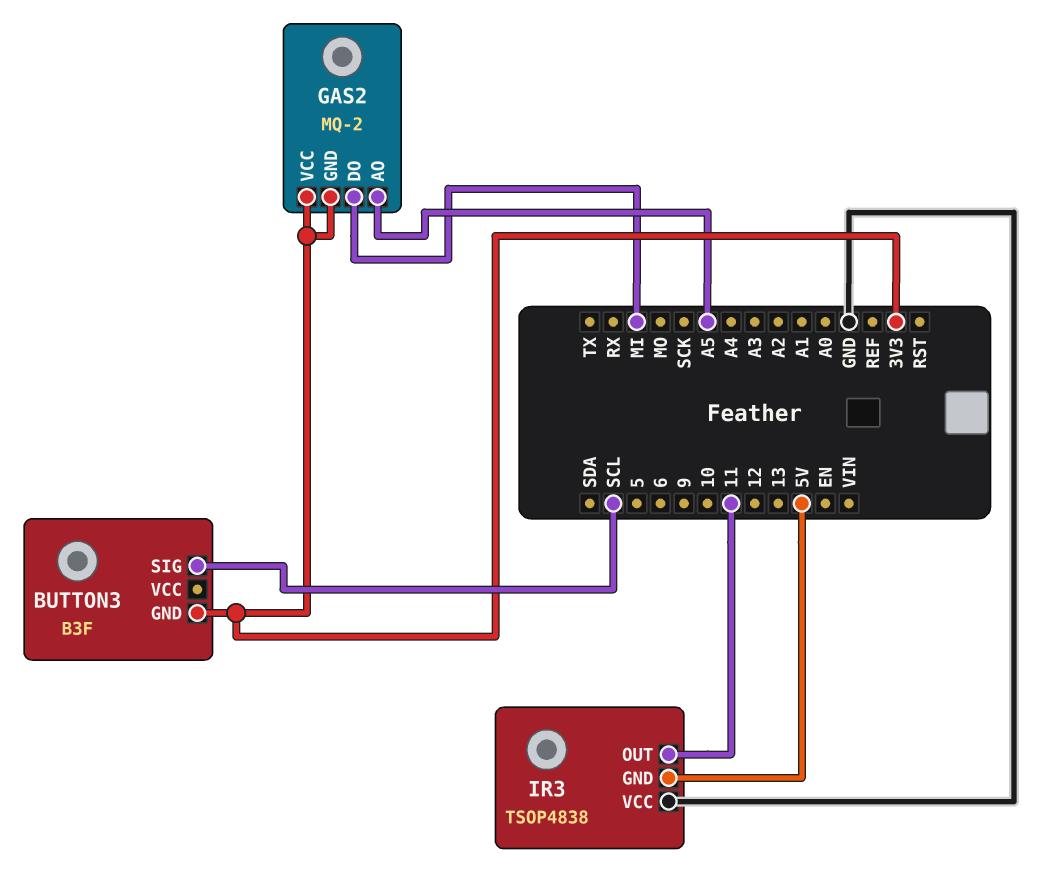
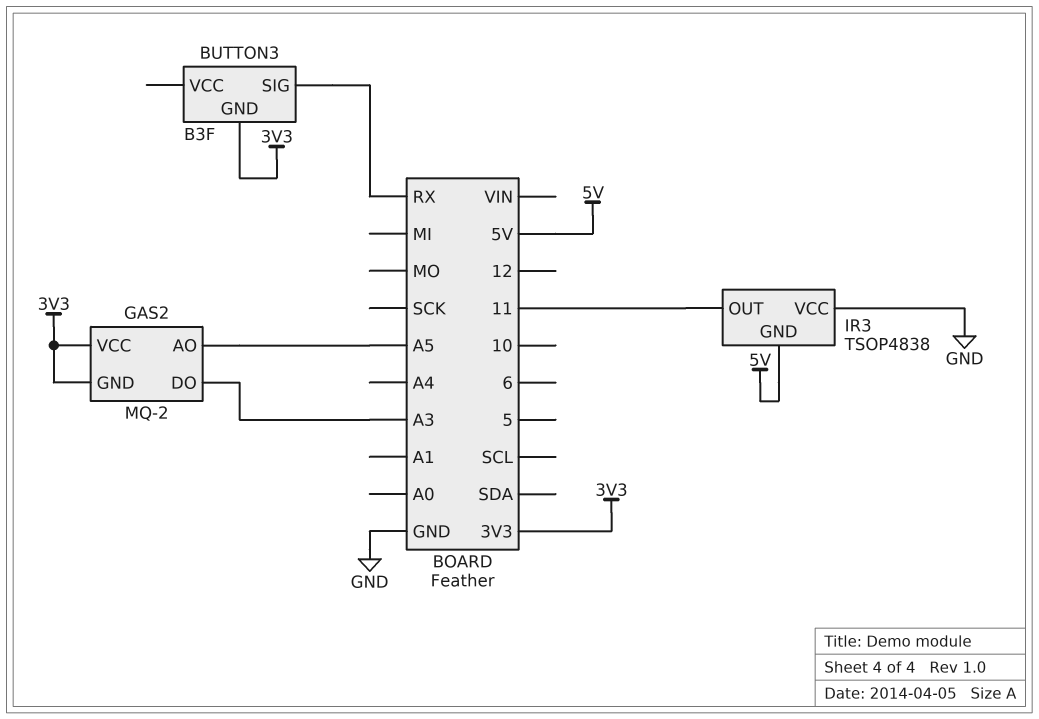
BUTTON3 pin SIG: SCL -> RX
GAS2 pin DO: MI -> A3

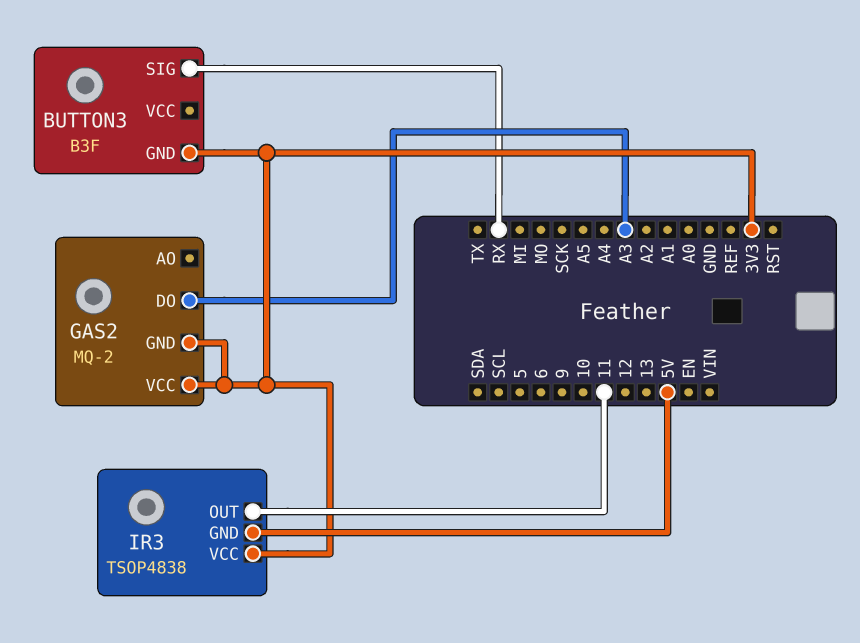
GAS2 pin AO: A5 -> none
IR3 pin VCC: GND -> 3V3

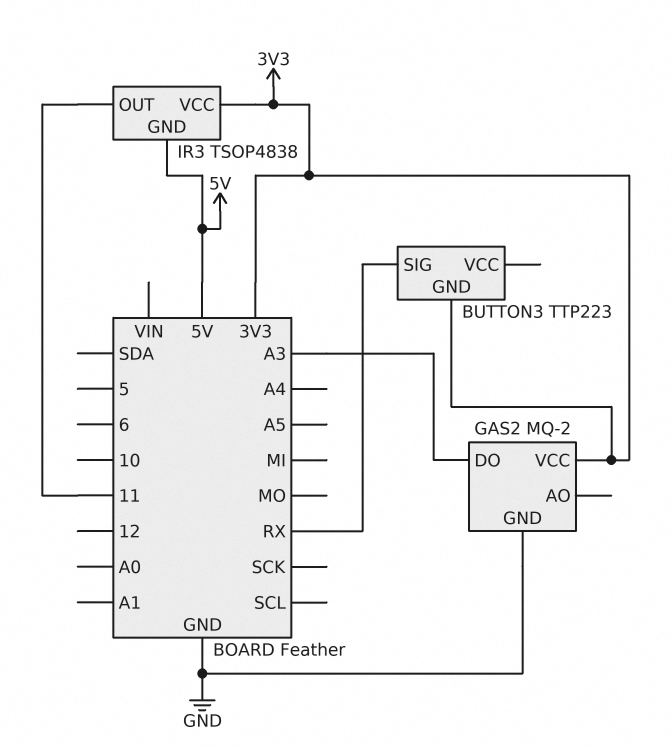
BUTTON3: B3F -> TTP223
GAS2 pin GND: 3V3 -> GND

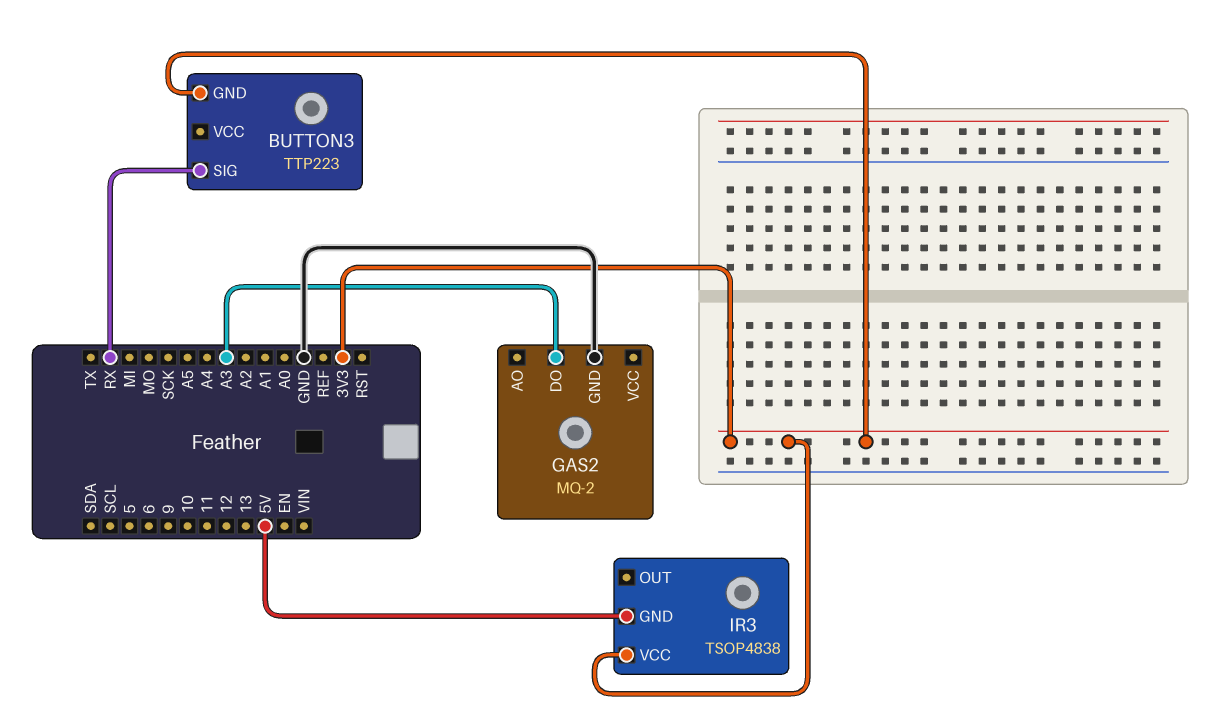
GAS2 pin VCC: 3V3 -> none
IR3 pin OUT: 11 -> none

